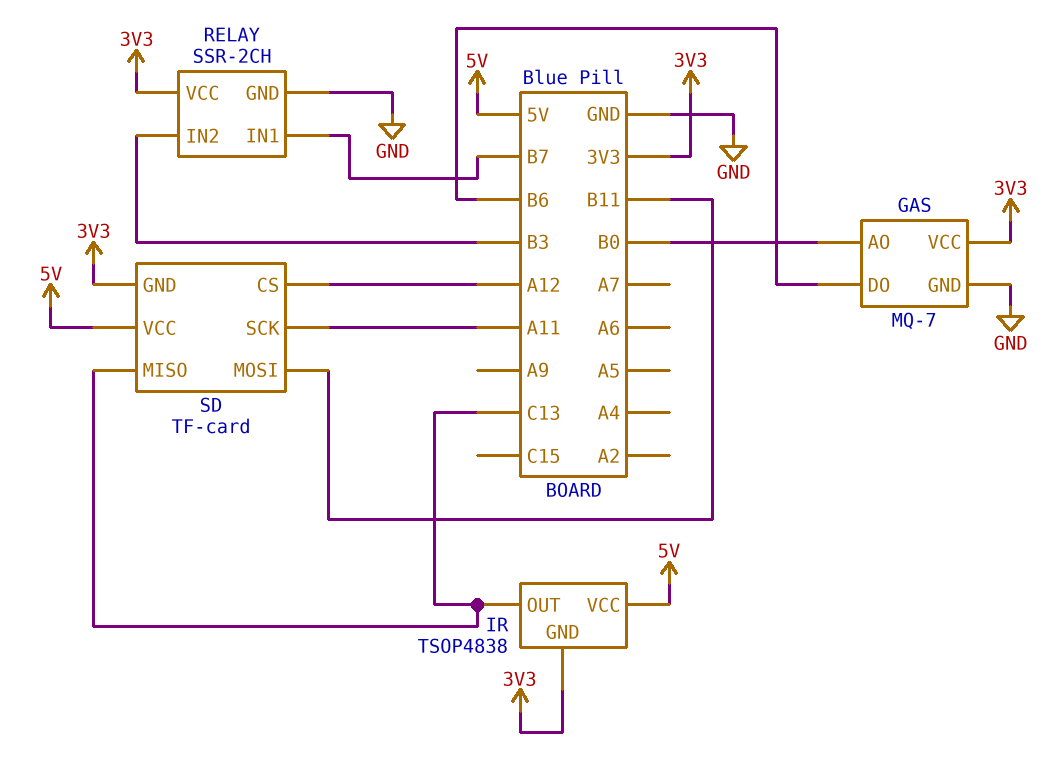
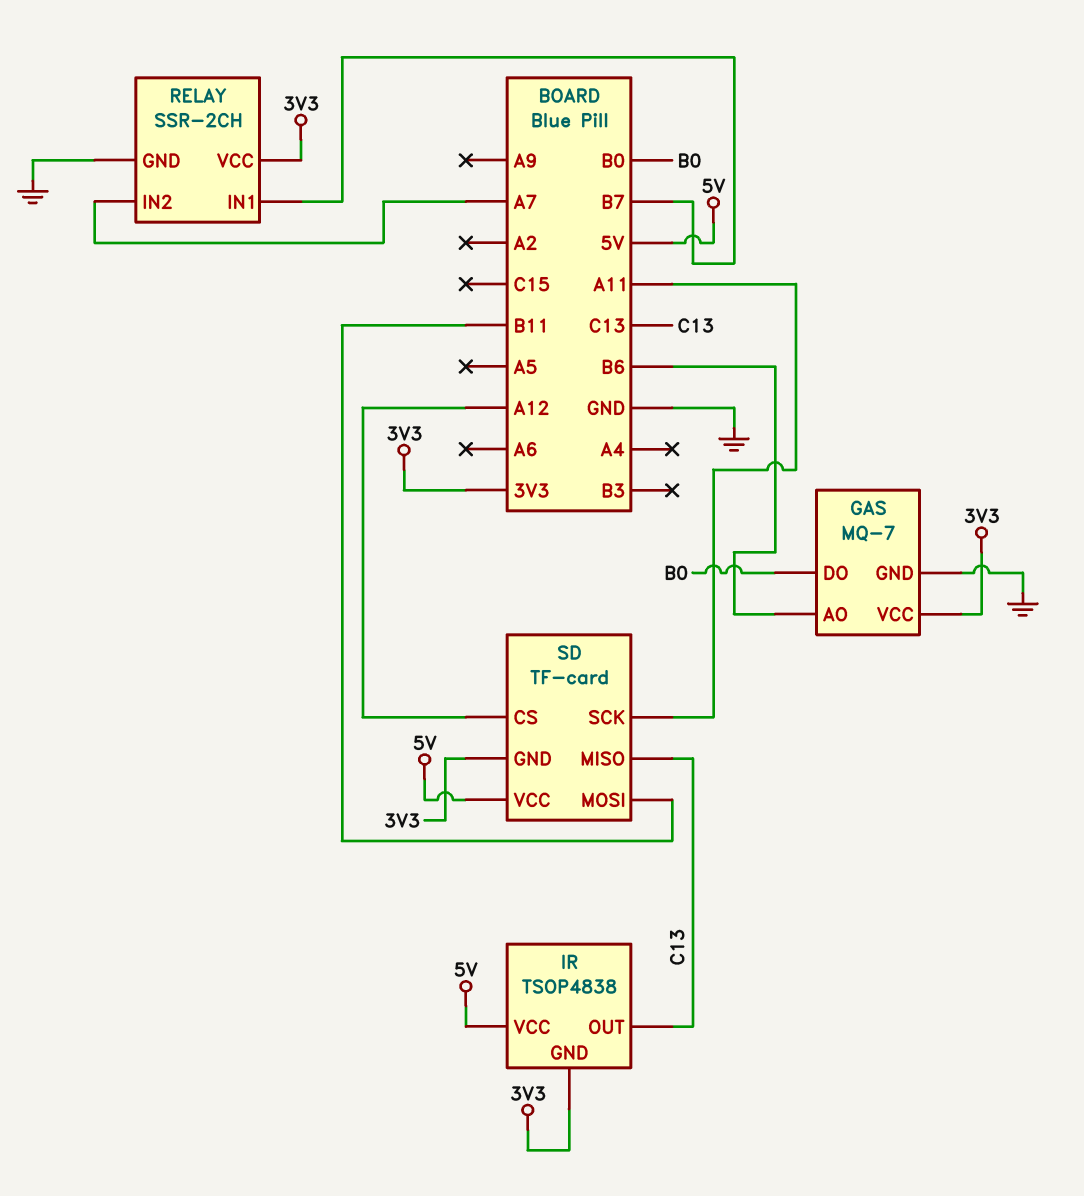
GAS pin AO: B0 -> B6
GAS pin DO: B6 -> B0
RELAY pin IN2: B3 -> A7

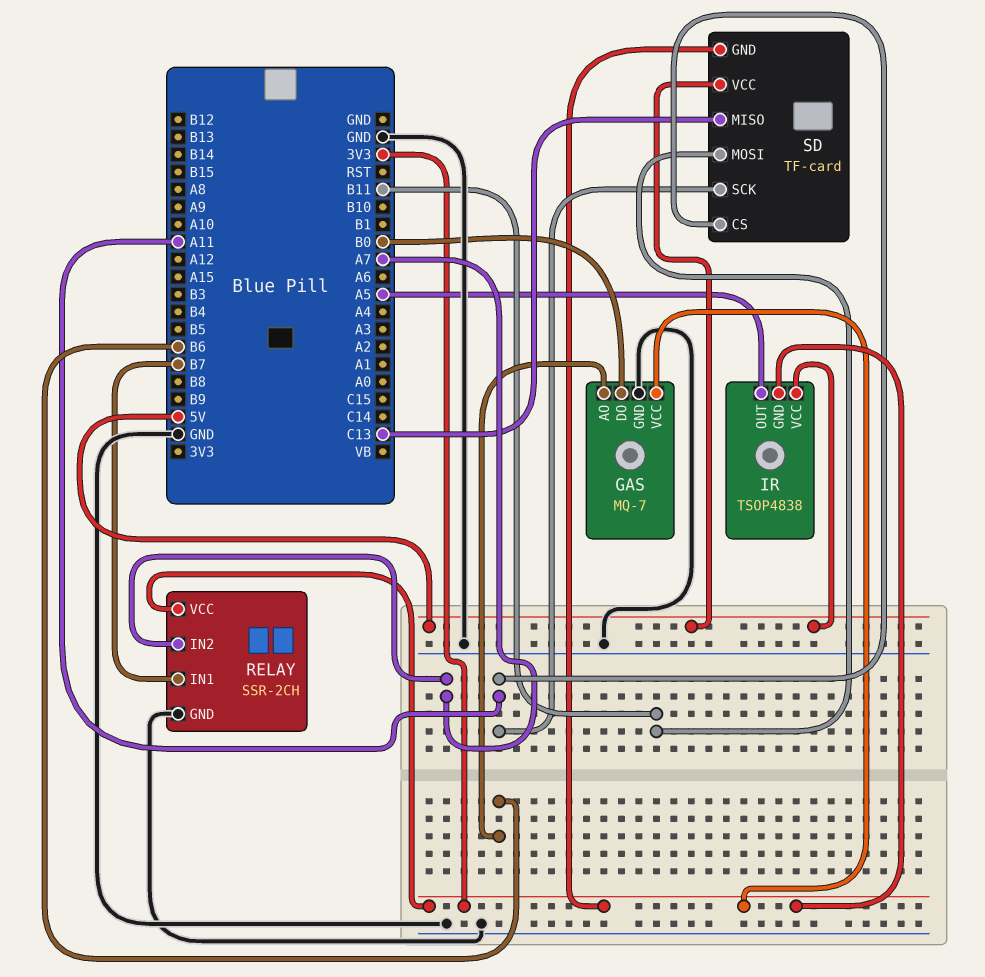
IR pin OUT: C13 -> A5
SD pin CS: A12 -> A11

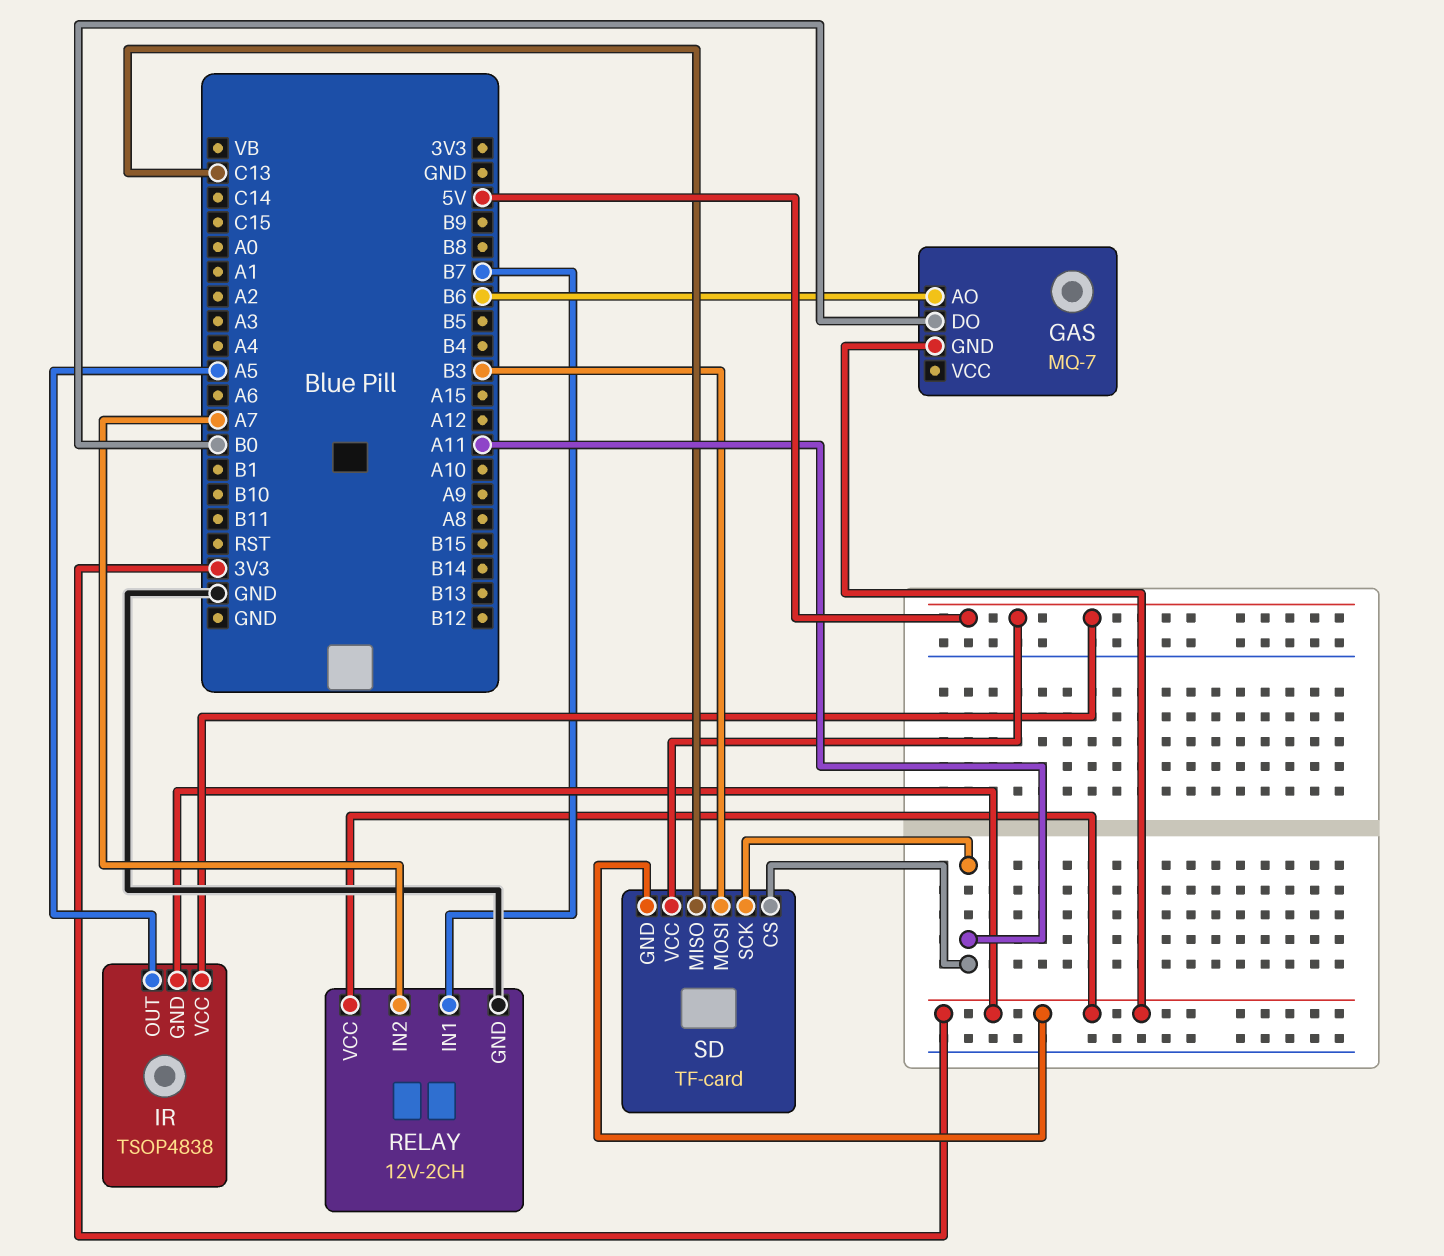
GAS pin GND: GND -> 3V3
GAS pin VCC: 3V3 -> none
RELAY: SSR-2CH -> 12V-2CH
SD pin MOSI: B11 -> B3

